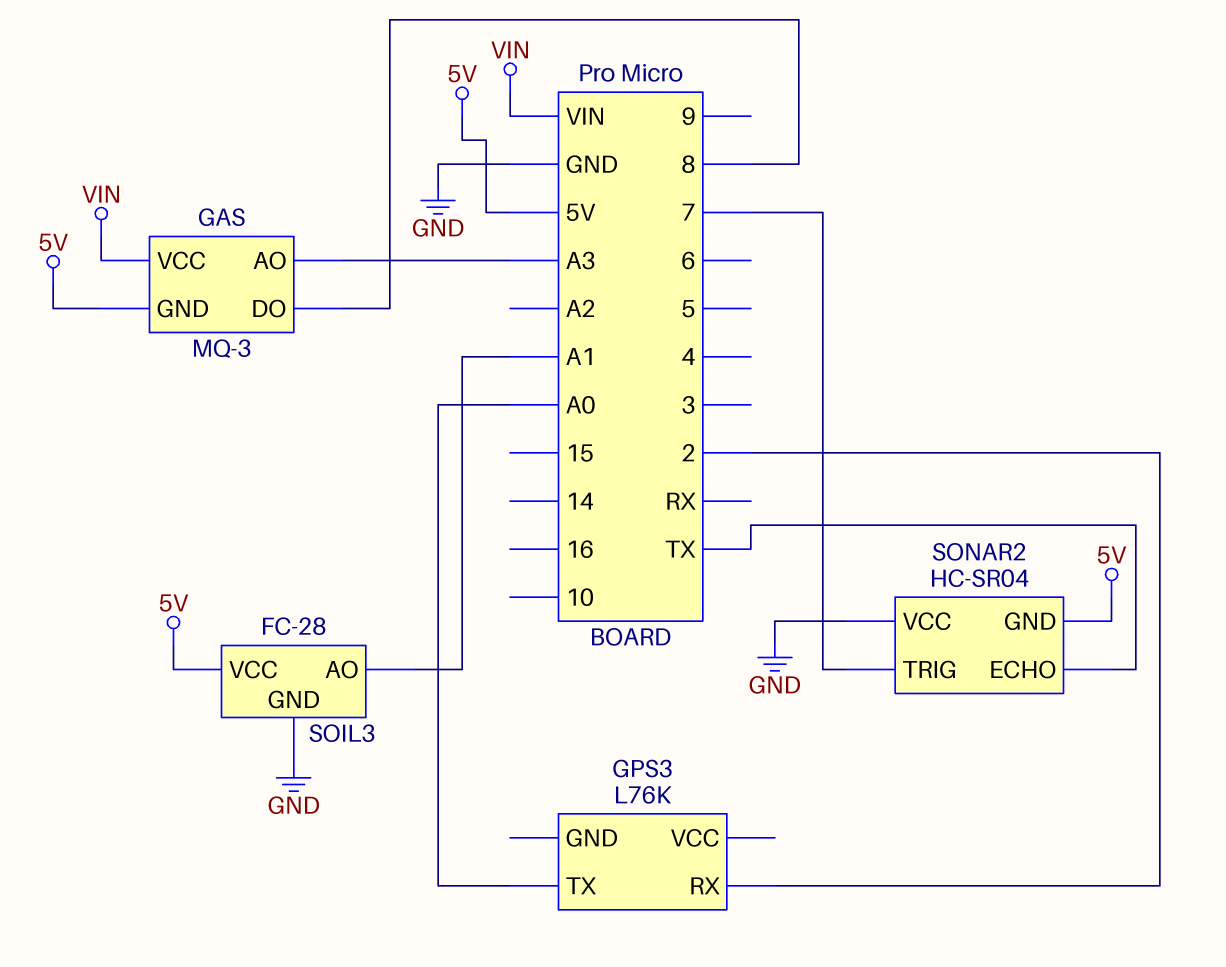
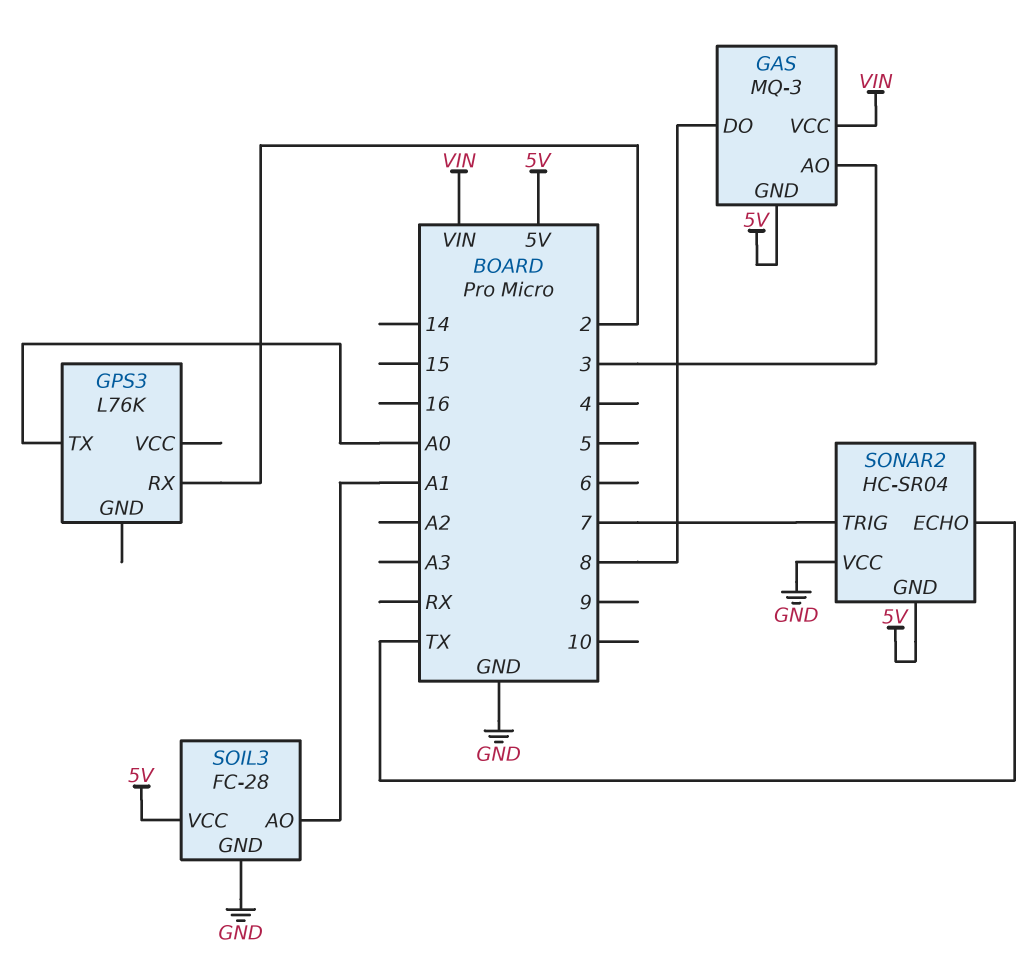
GAS pin AO: A3 -> 3

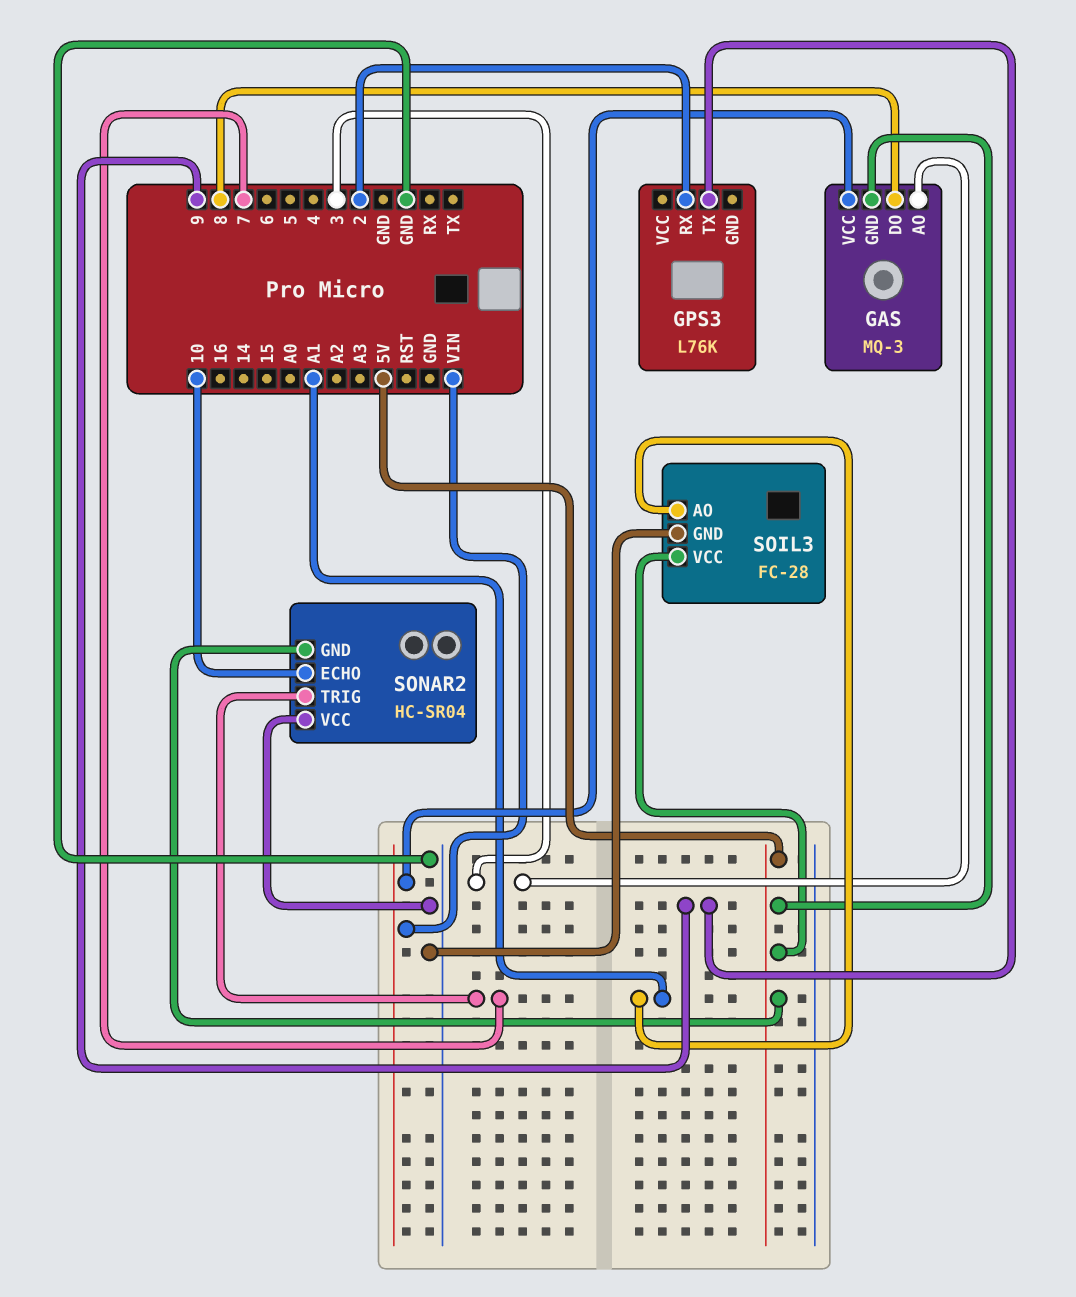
GPS3 pin TX: A0 -> 9
SONAR2 pin ECHO: TX -> 10

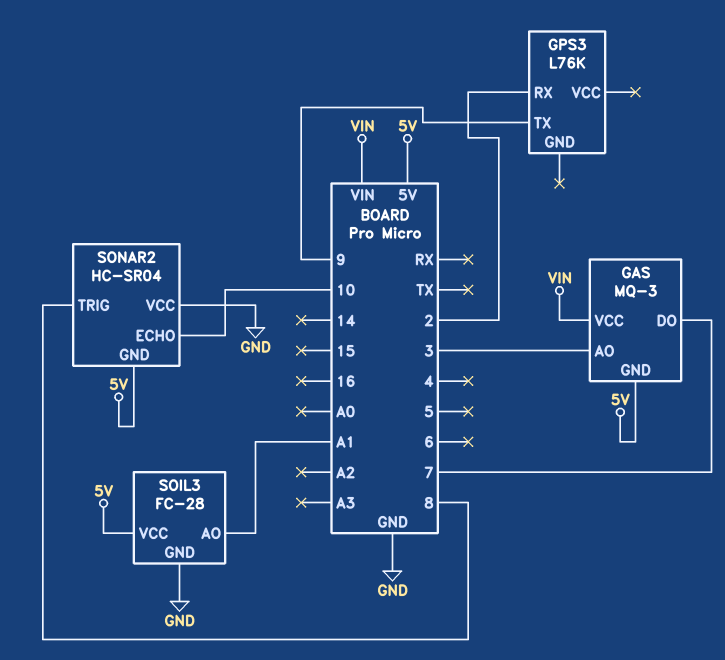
GAS pin DO: 8 -> 7
SONAR2 pin TRIG: 7 -> 8

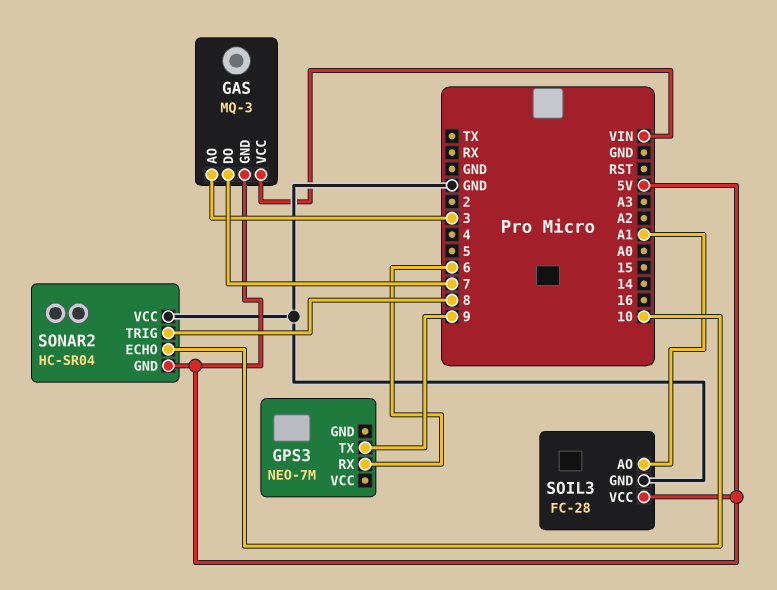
GPS3: L76K -> NEO-7M
GPS3 pin RX: 2 -> 6

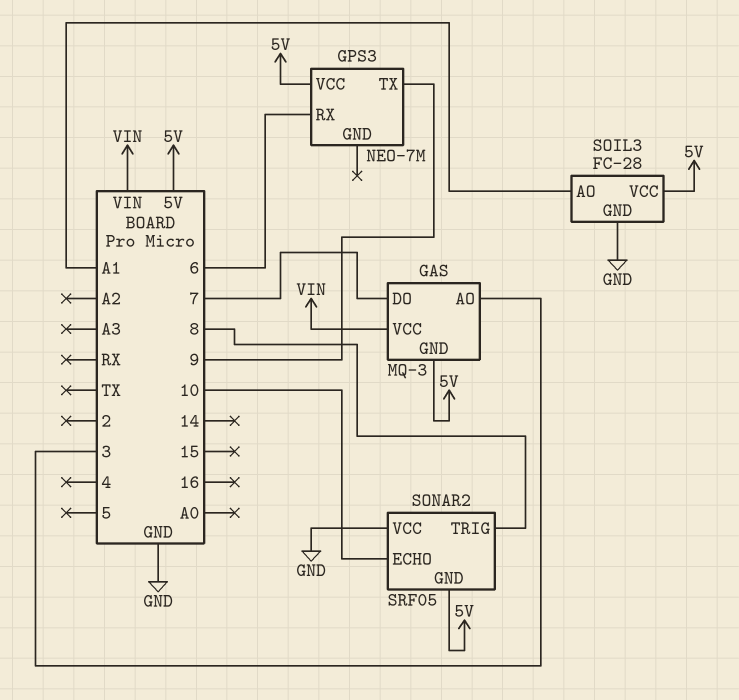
GPS3 pin VCC: none -> 5V
SONAR2: HC-SR04 -> SRF05

